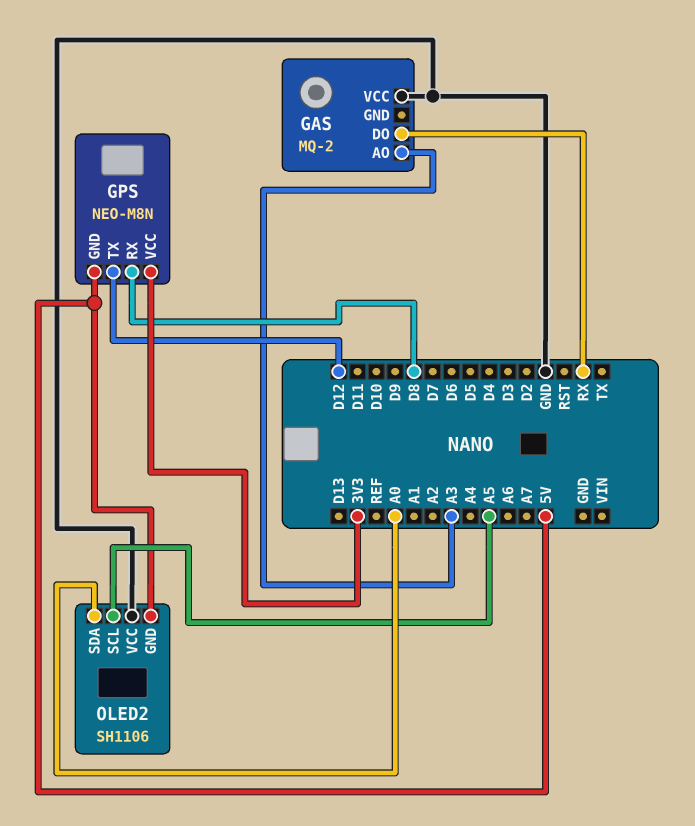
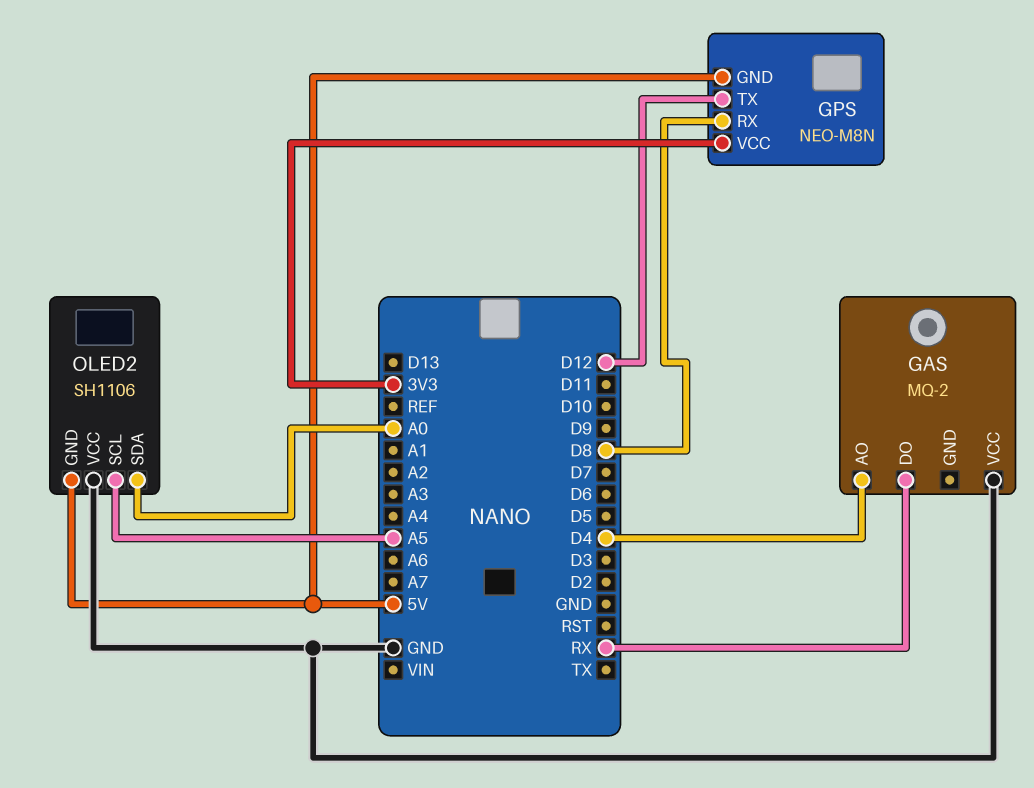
GAS pin AO: A3 -> D4

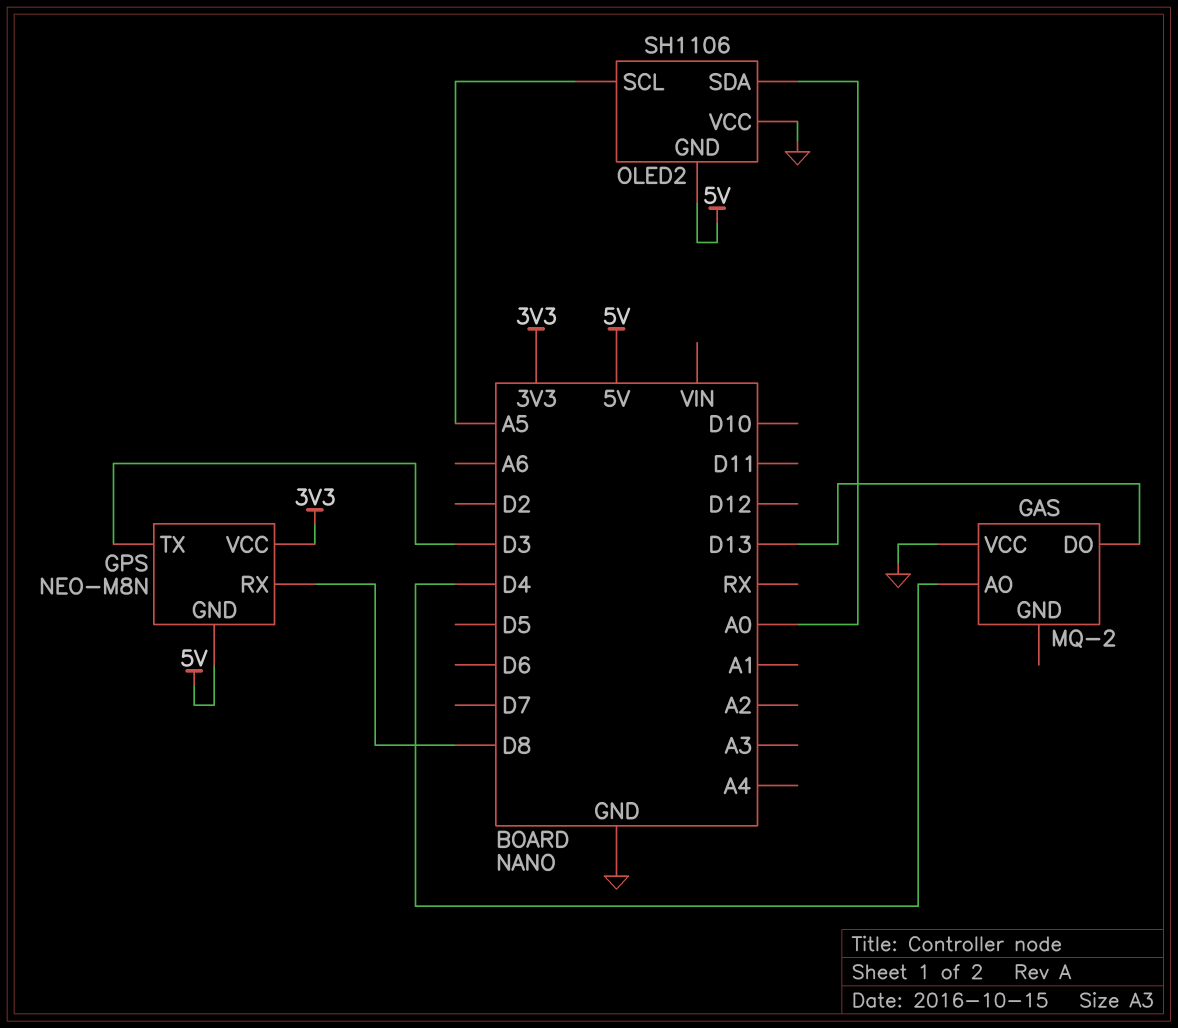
GAS pin DO: RX -> D13
GPS pin TX: D12 -> D3

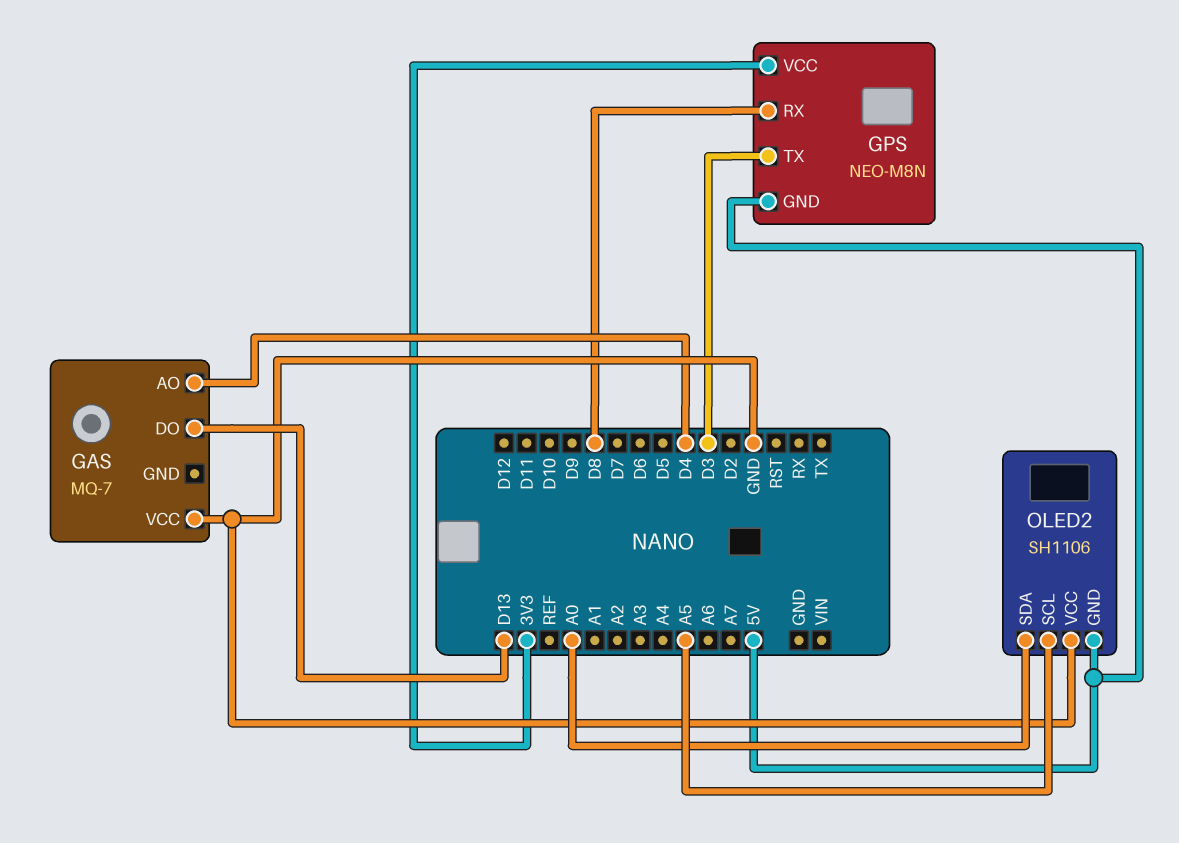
GAS: MQ-2 -> MQ-7

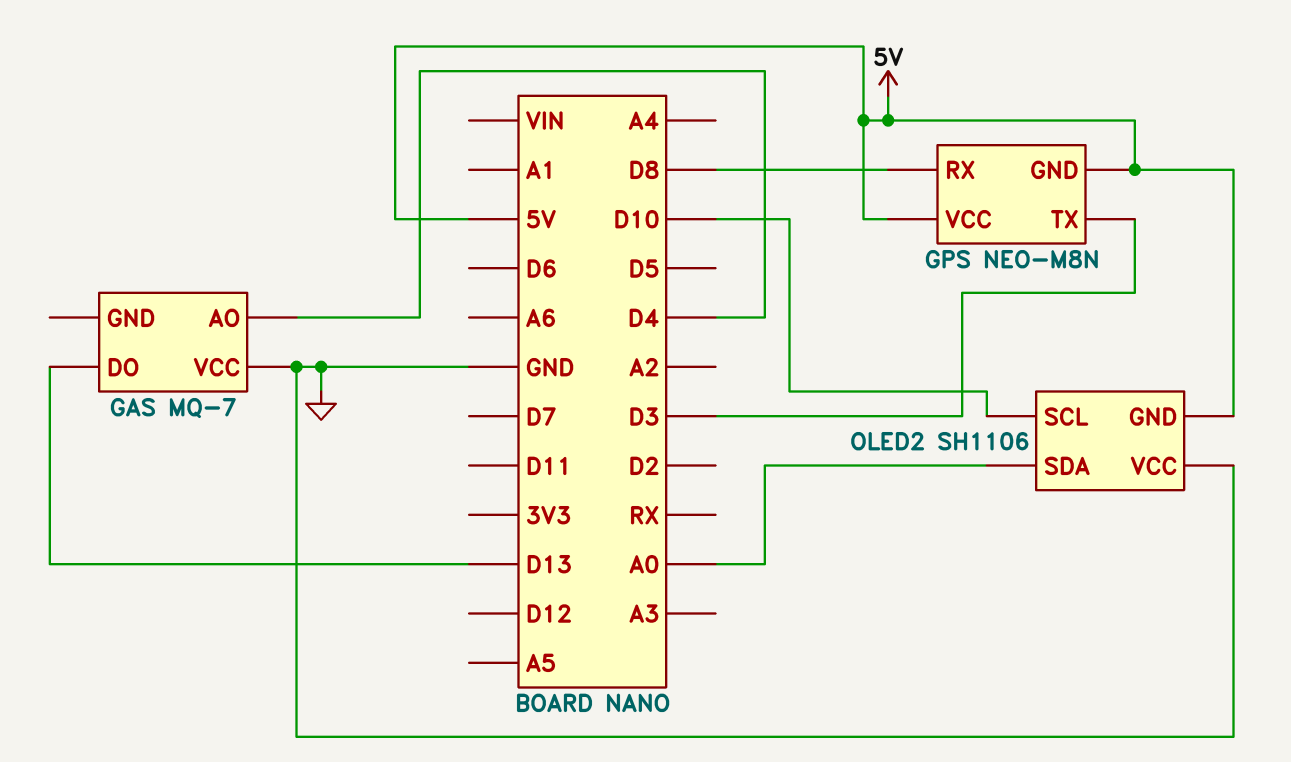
GPS pin VCC: 3V3 -> 5V
OLED2 pin SCL: A5 -> D10

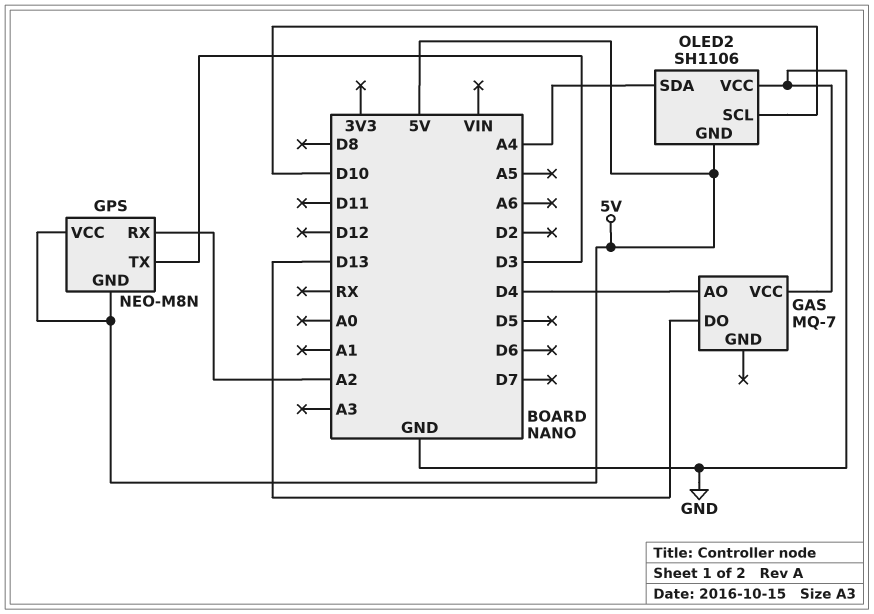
GPS pin RX: D8 -> A2
OLED2 pin SDA: A0 -> A4

